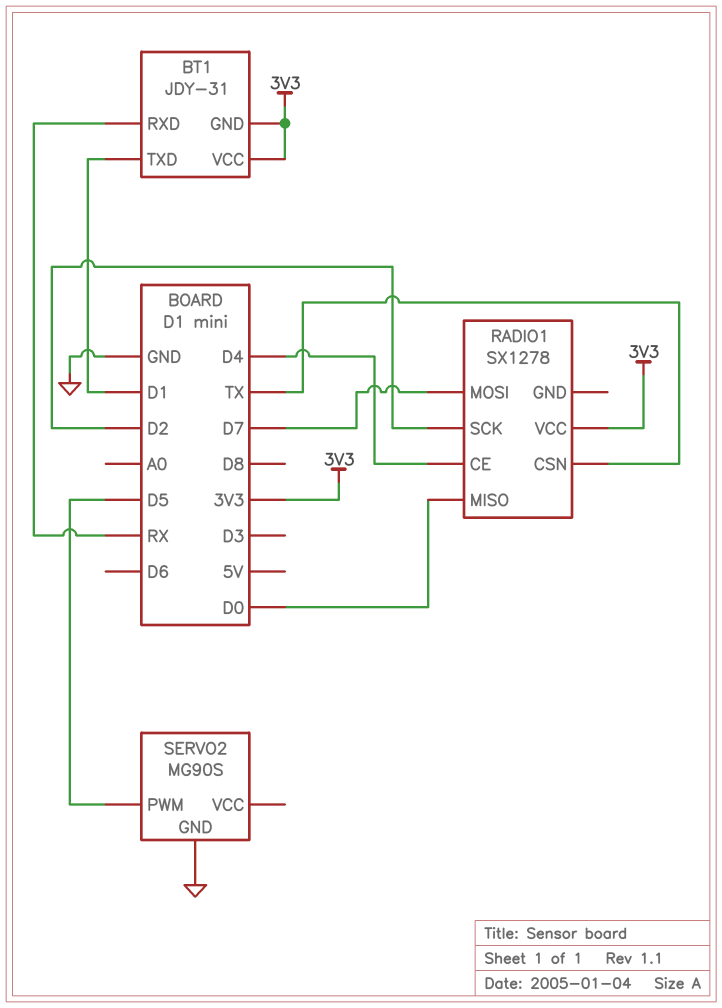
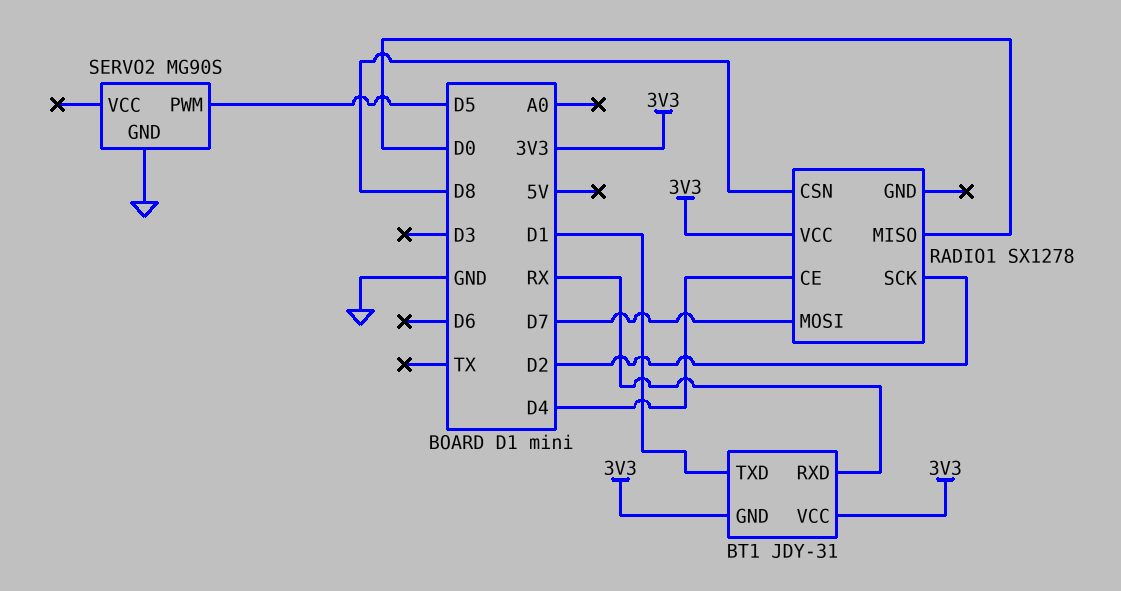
RADIO1 pin CSN: TX -> D8

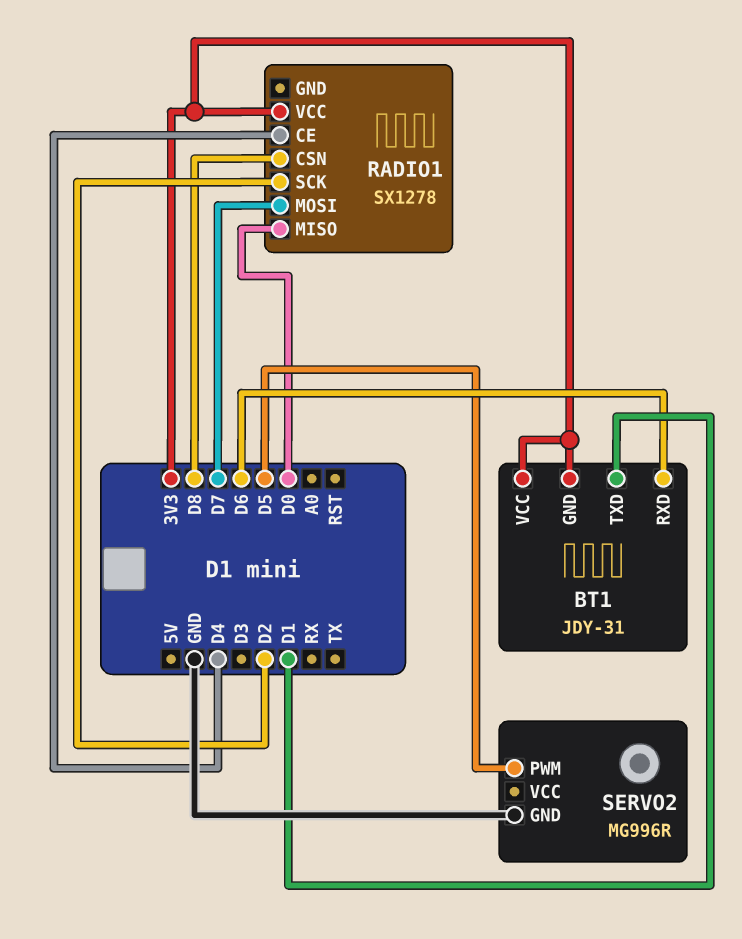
BT1 pin RXD: RX -> D6
SERVO2: MG90S -> MG996R

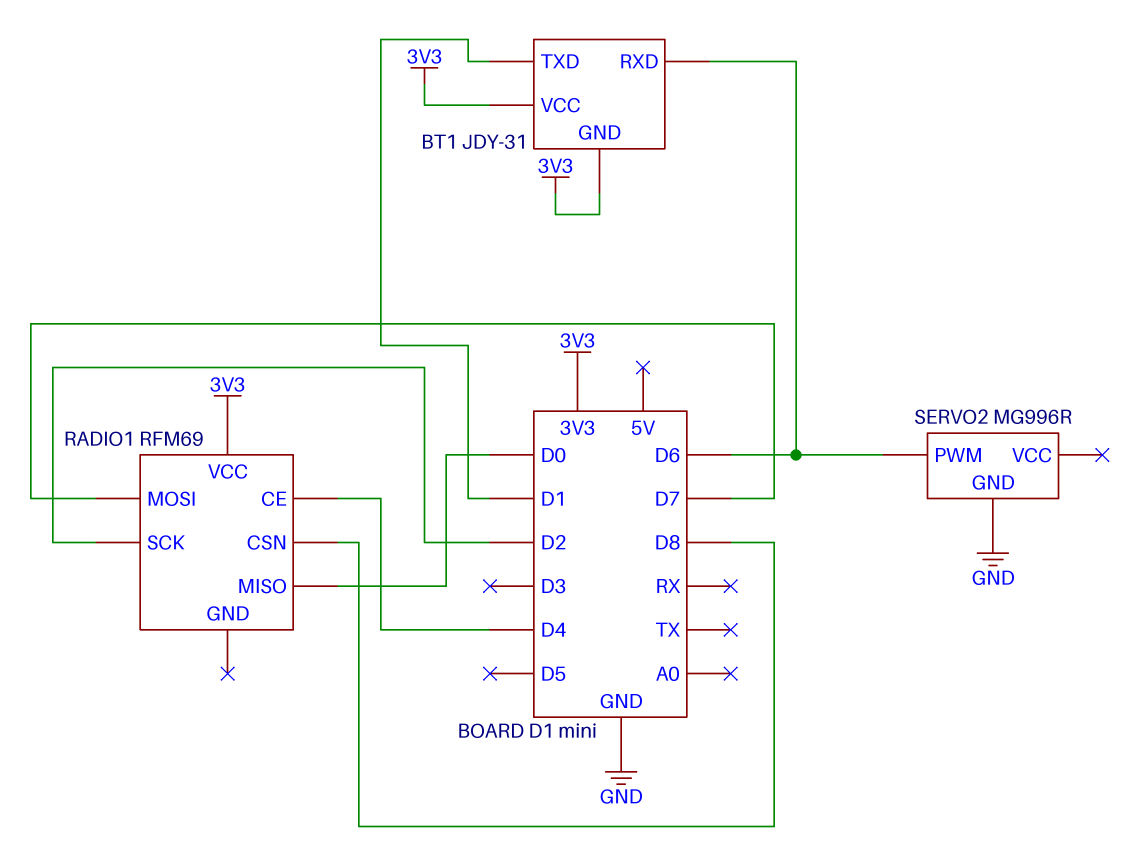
RADIO1: SX1278 -> RFM69
SERVO2 pin PWM: D5 -> D6

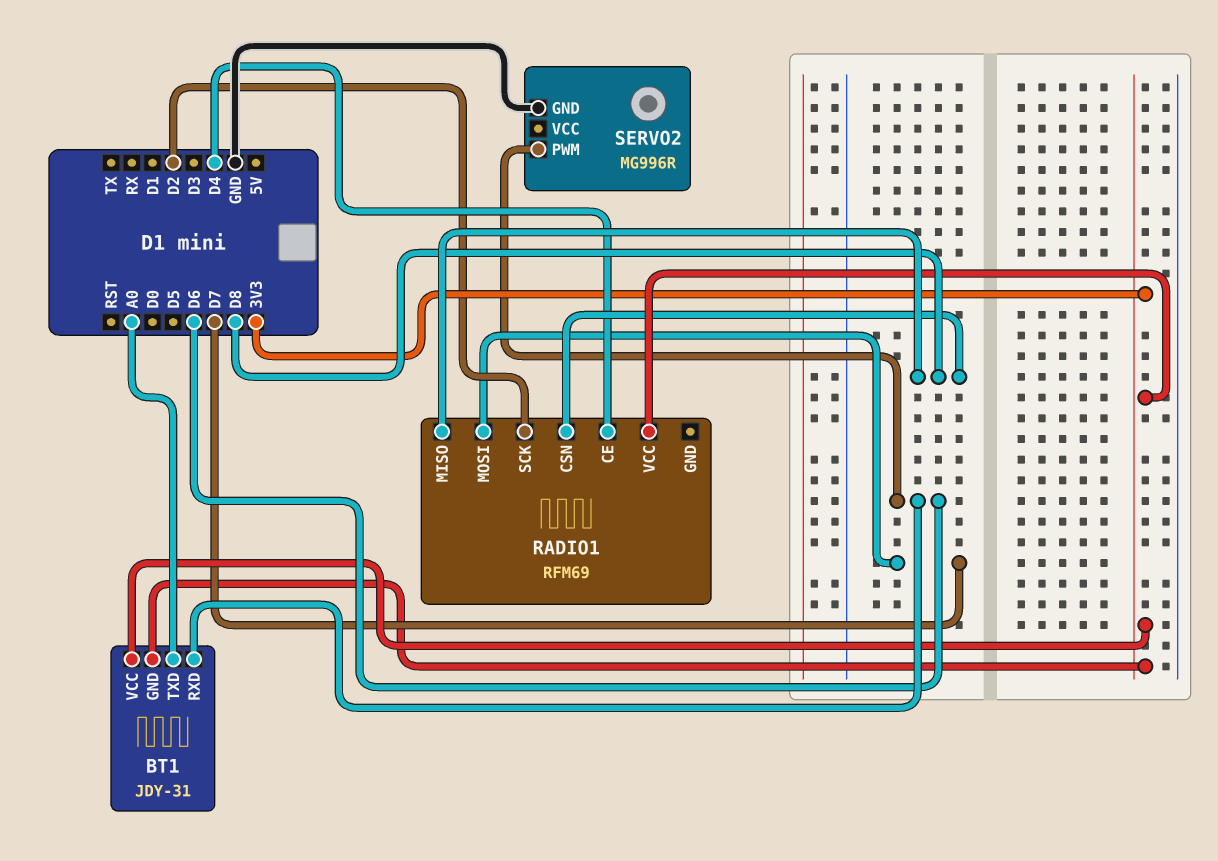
BT1 pin TXD: D1 -> A0
RADIO1 pin MISO: D0 -> D8

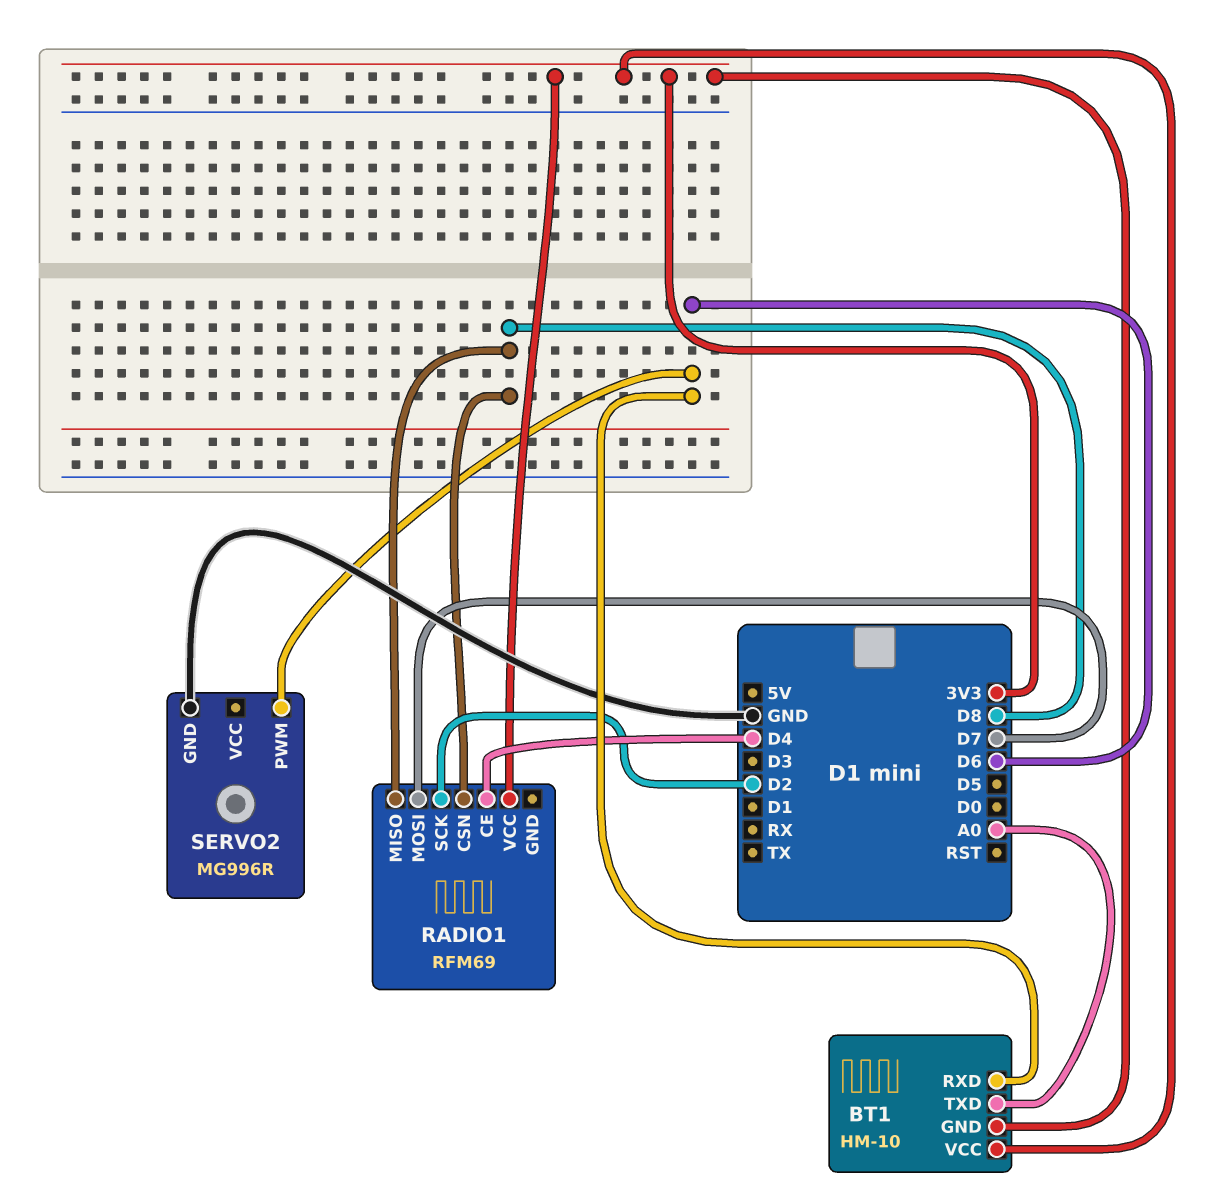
BT1: JDY-31 -> HM-10

